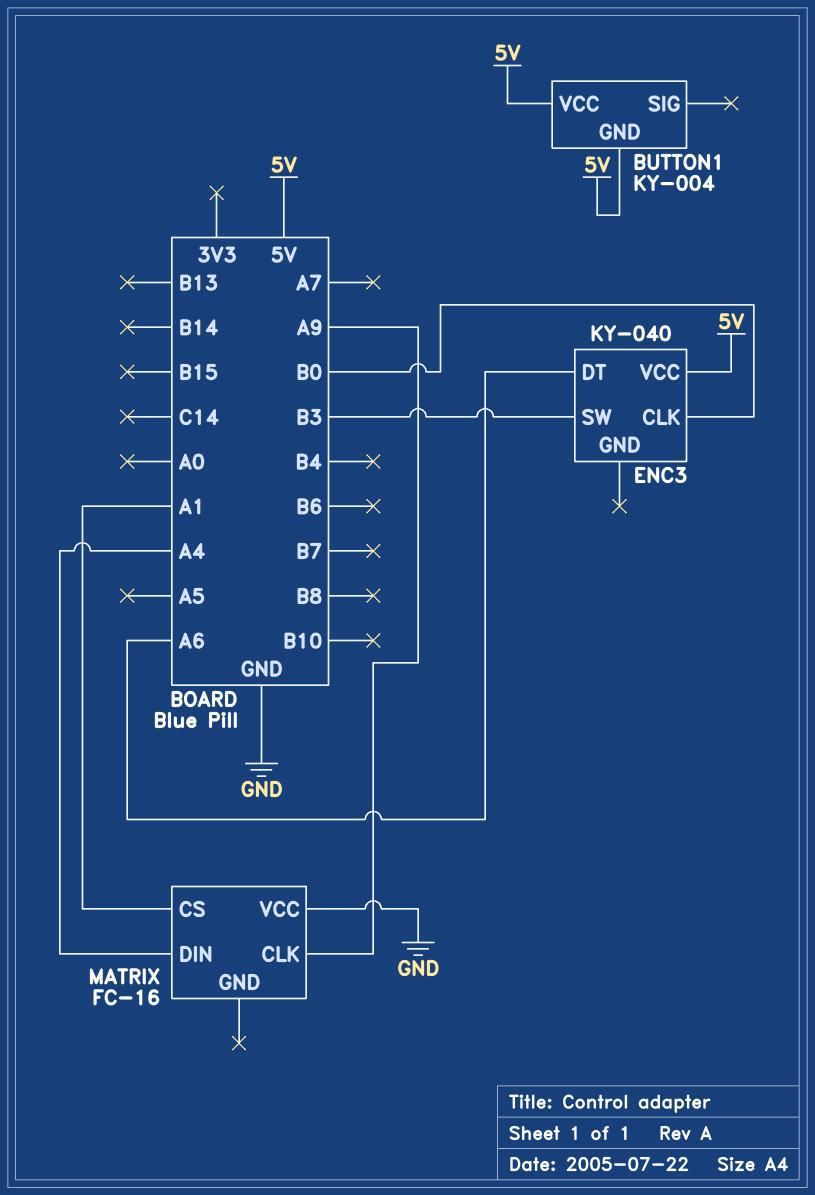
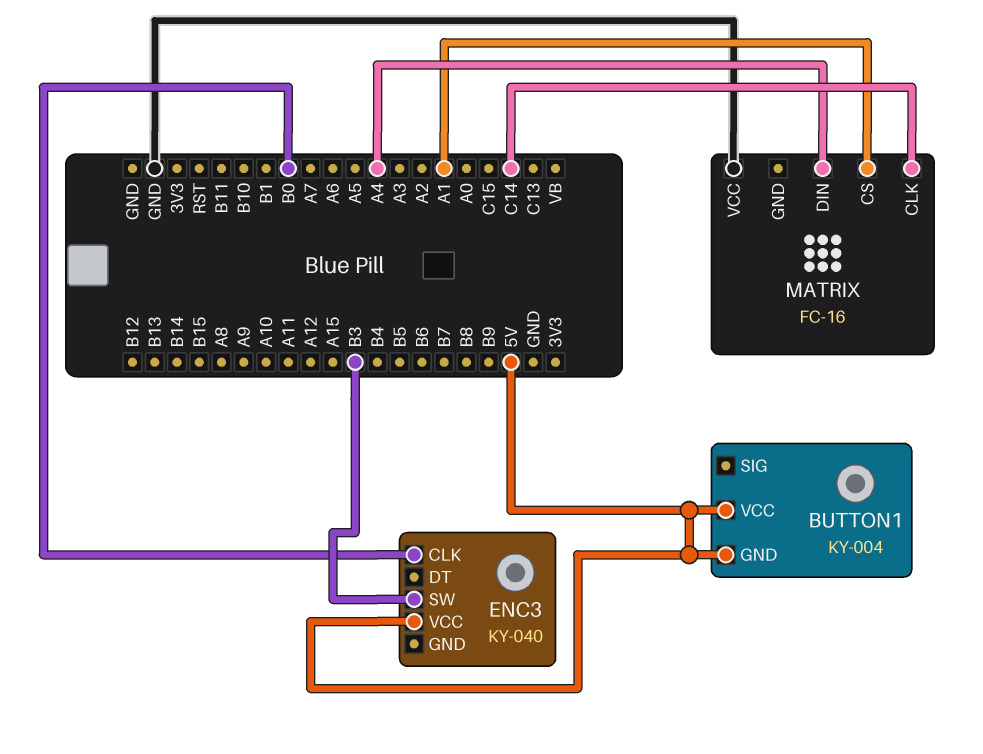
ENC3 pin DT: A6 -> none
MATRIX pin CLK: A9 -> C14

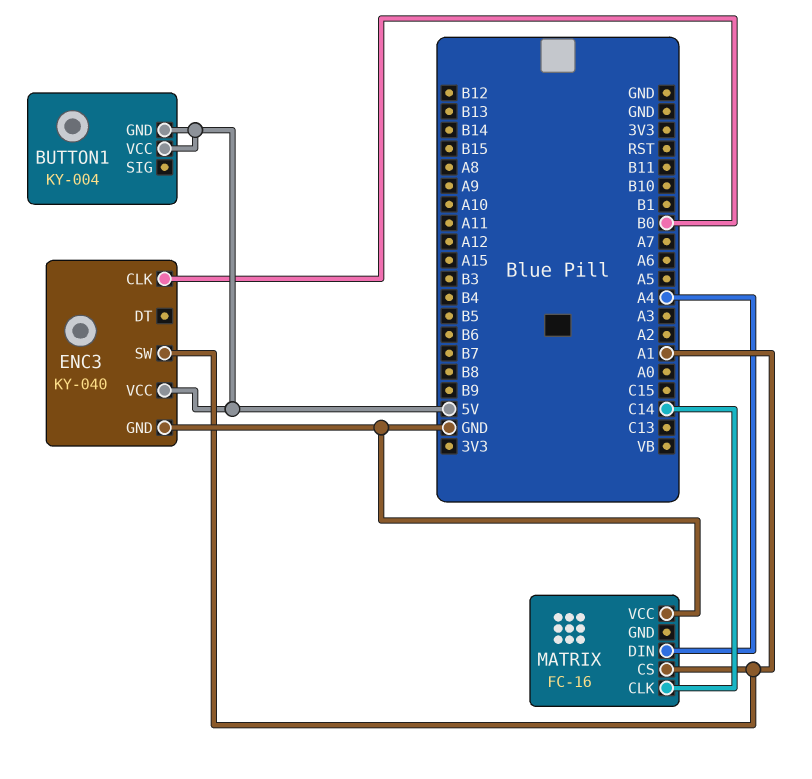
ENC3 pin GND: none -> GND
ENC3 pin SW: B3 -> A1

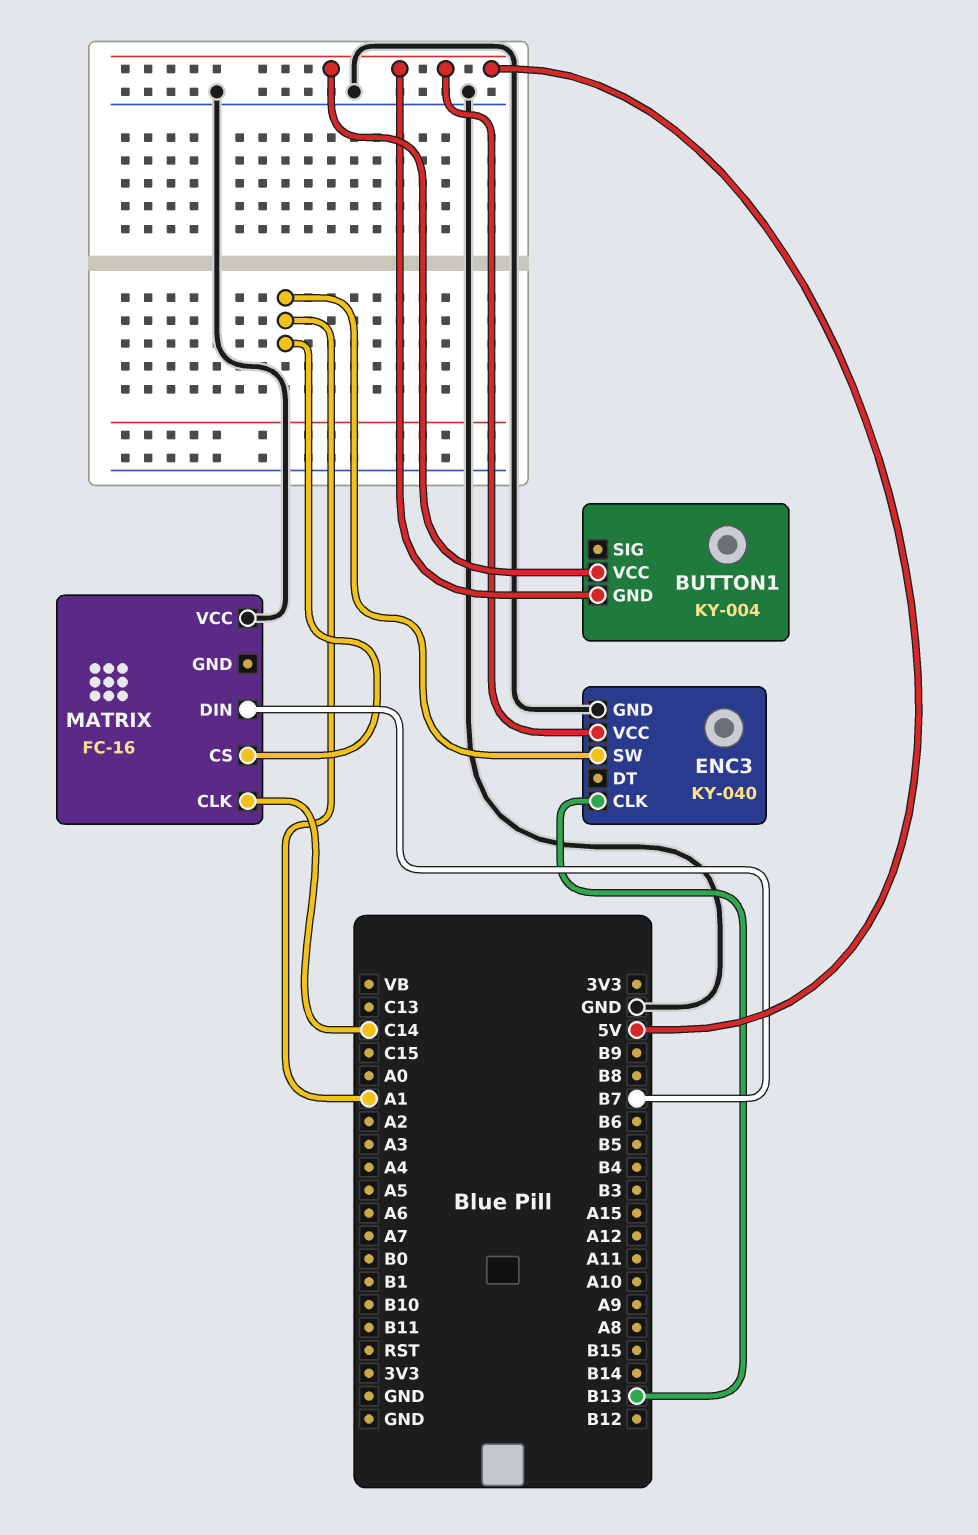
ENC3 pin CLK: B0 -> B13
MATRIX pin DIN: A4 -> B7

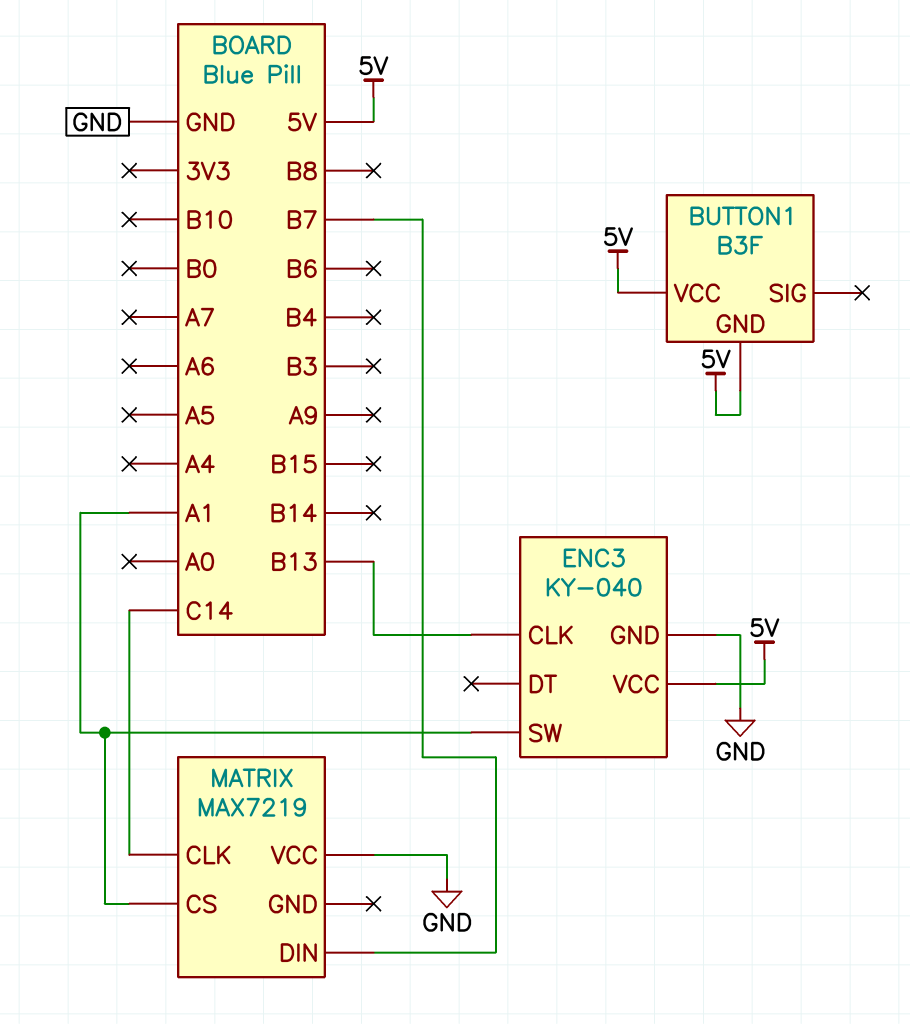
BUTTON1: KY-004 -> B3F
MATRIX: FC-16 -> MAX7219

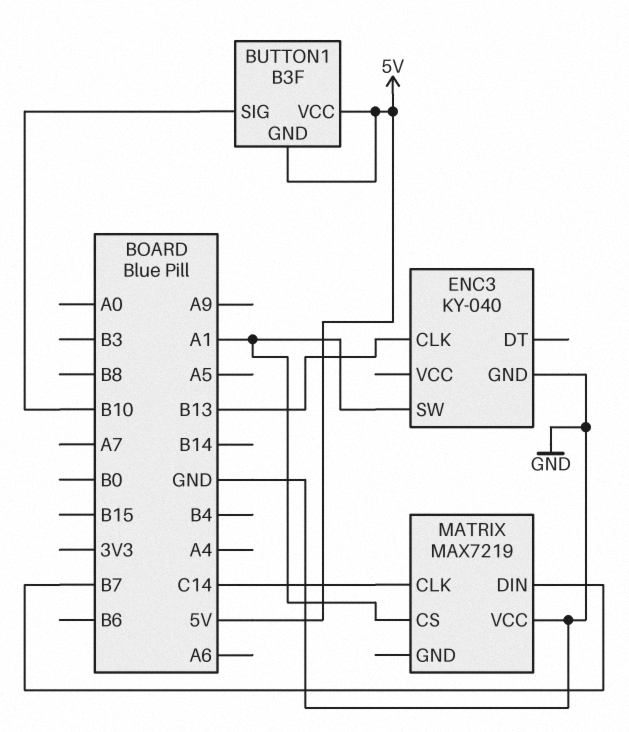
BUTTON1 pin SIG: none -> B10
ENC3 pin VCC: 5V -> none

